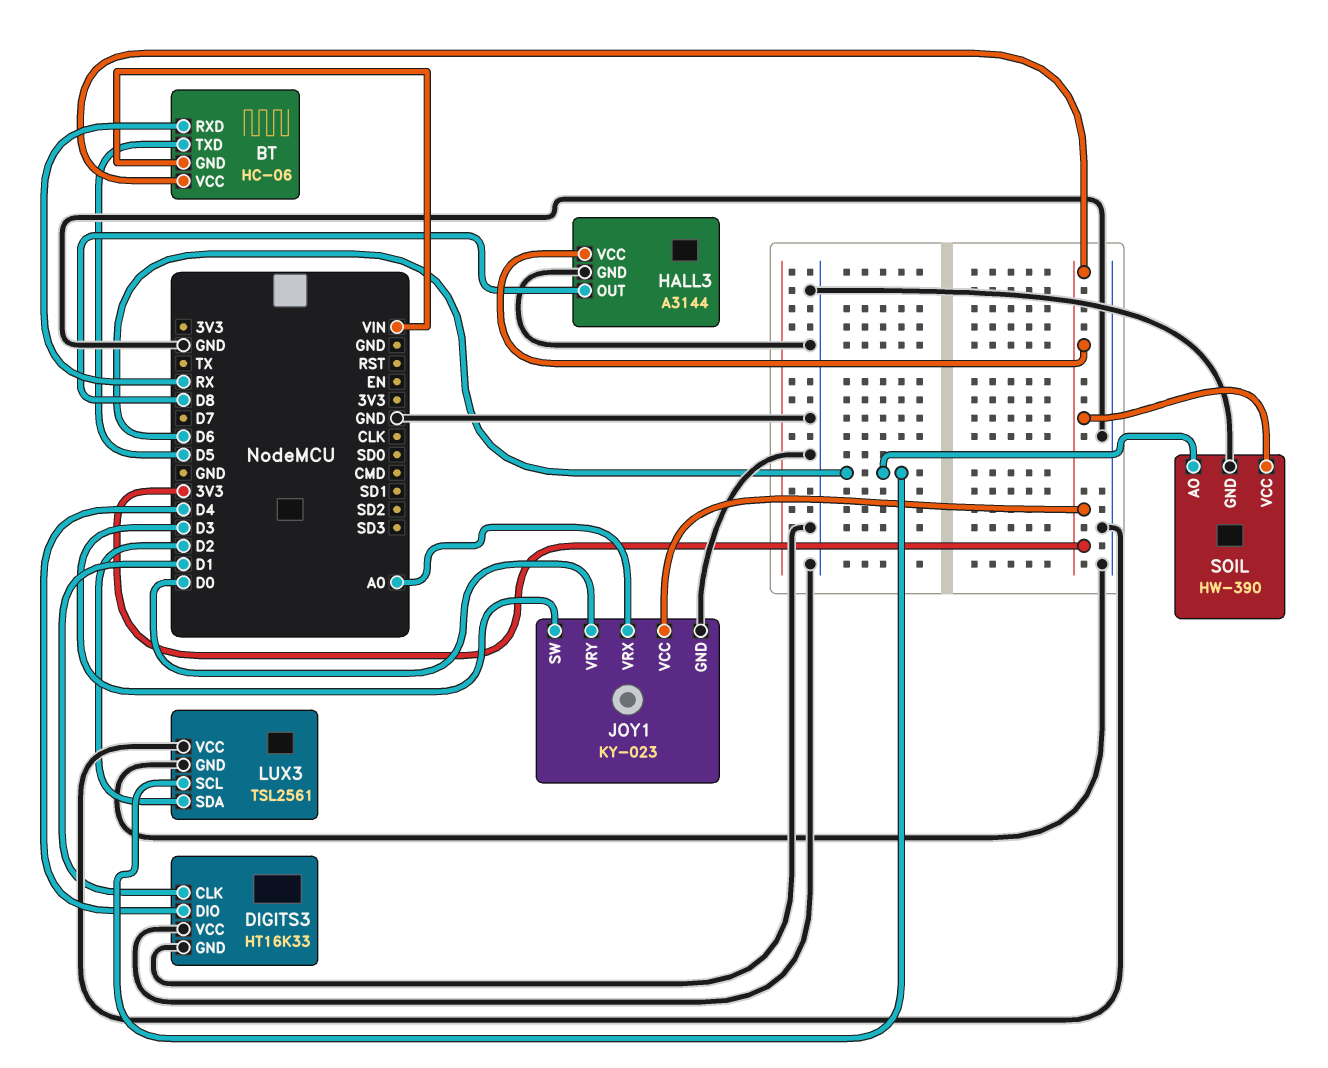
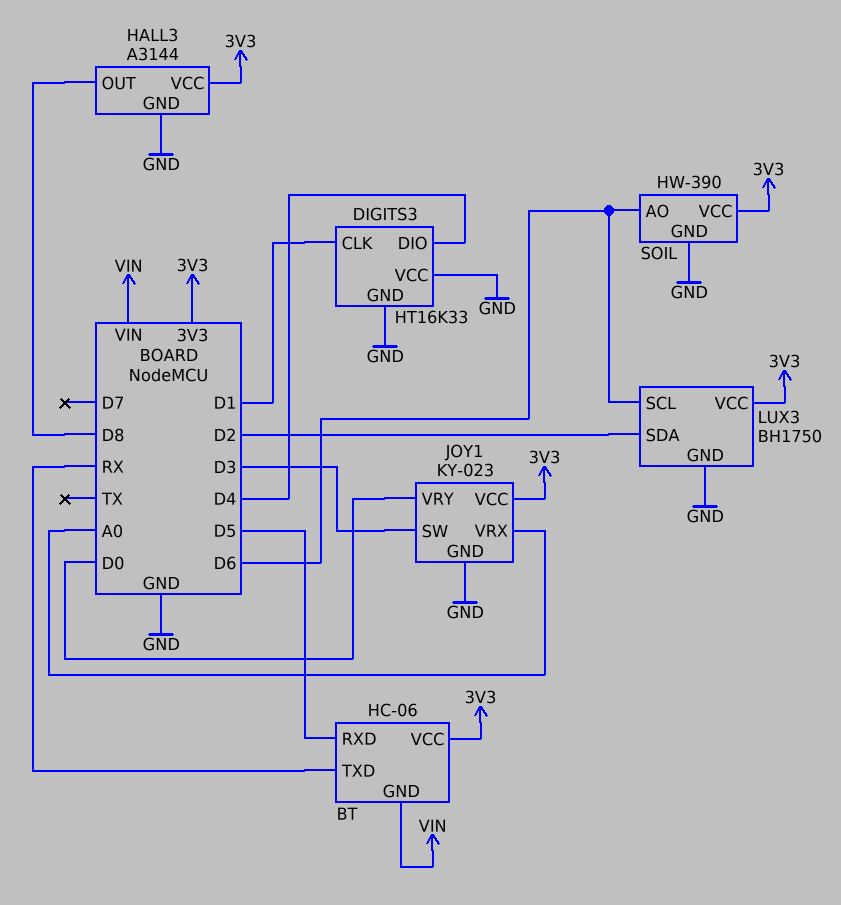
BT pin RXD: RX -> D5
BT pin TXD: D5 -> RX
LUX3: TSL2561 -> BH1750
LUX3 pin VCC: GND -> 3V3

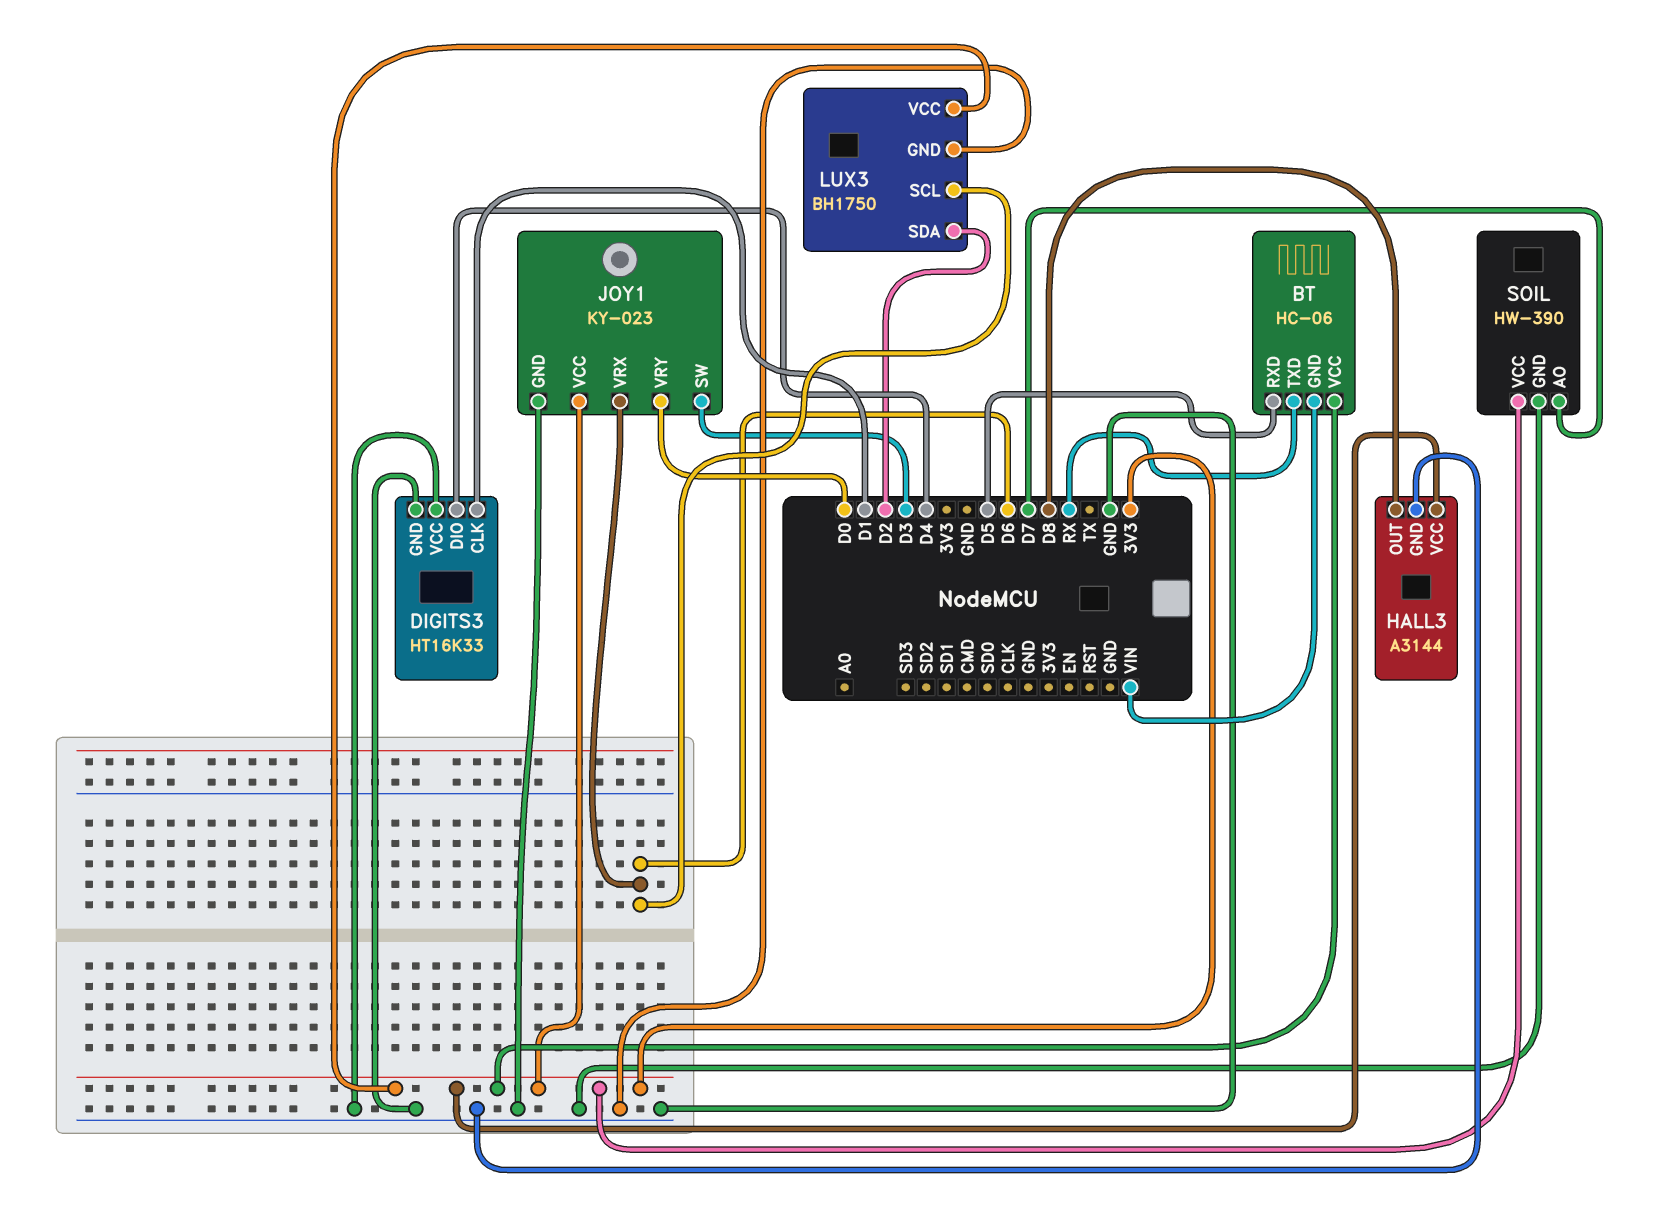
JOY1 pin VRX: A0 -> D6
SOIL pin AO: D6 -> D7

